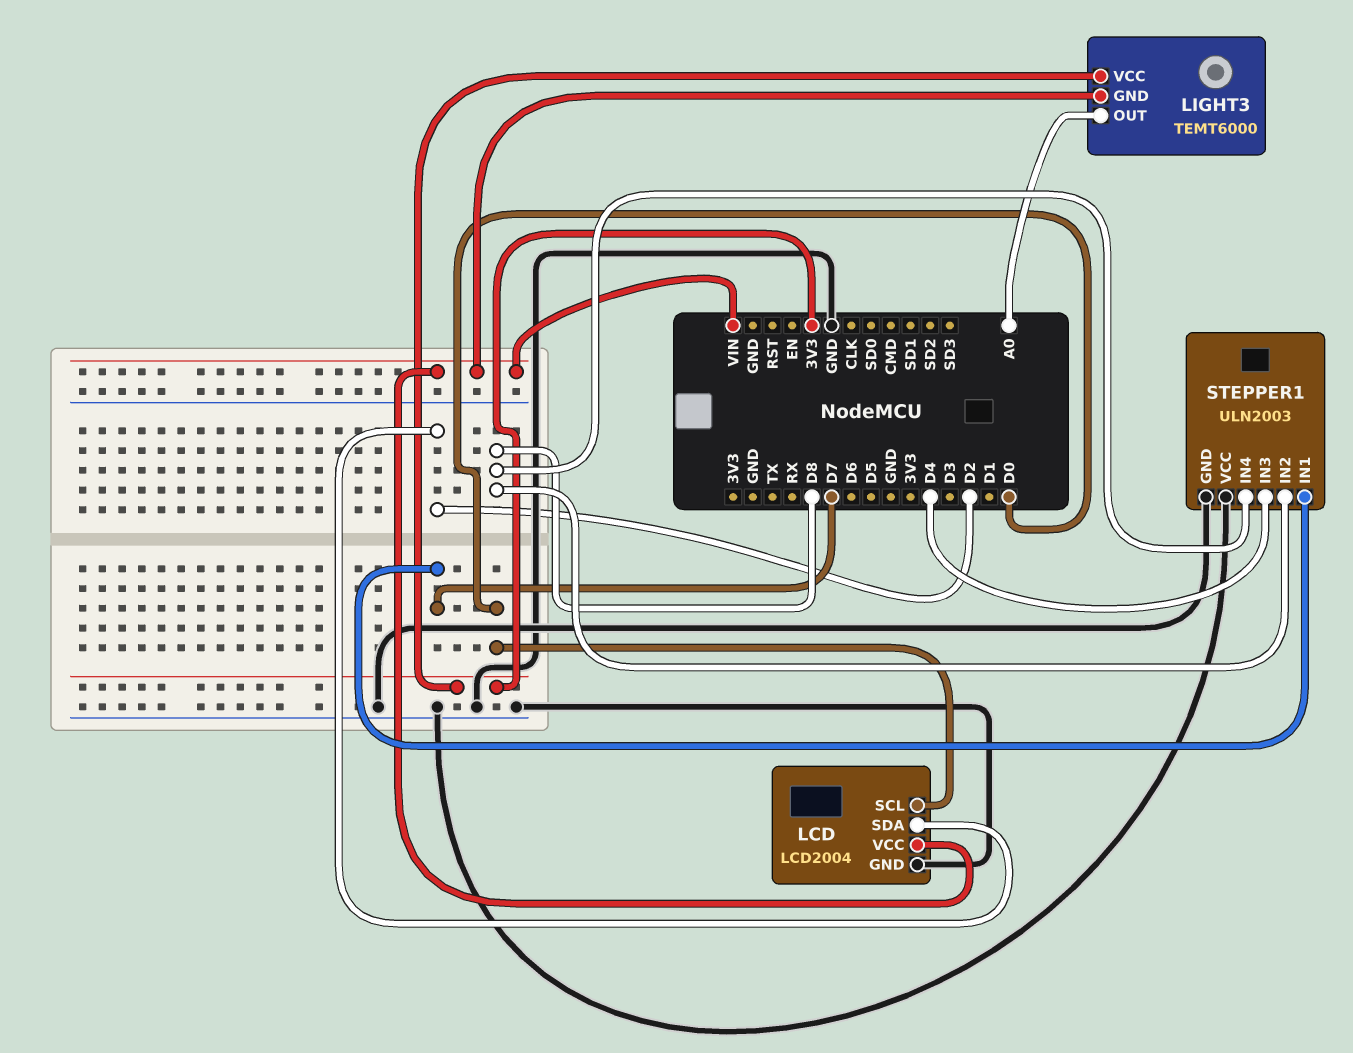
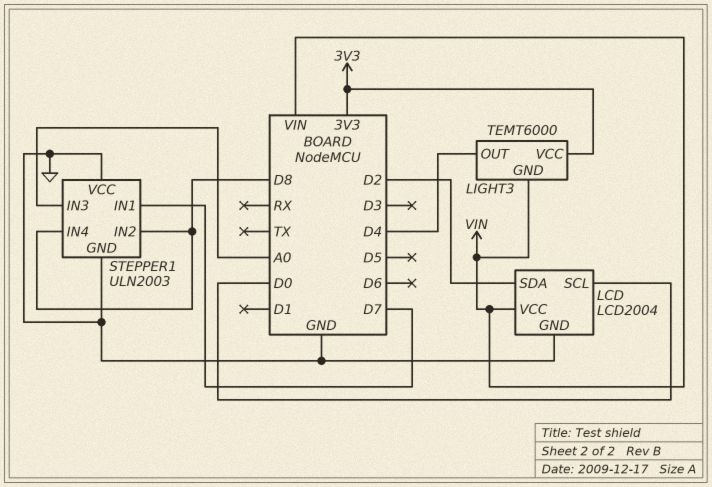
LIGHT3 pin OUT: A0 -> D4
STEPPER1 pin IN3: D4 -> A0

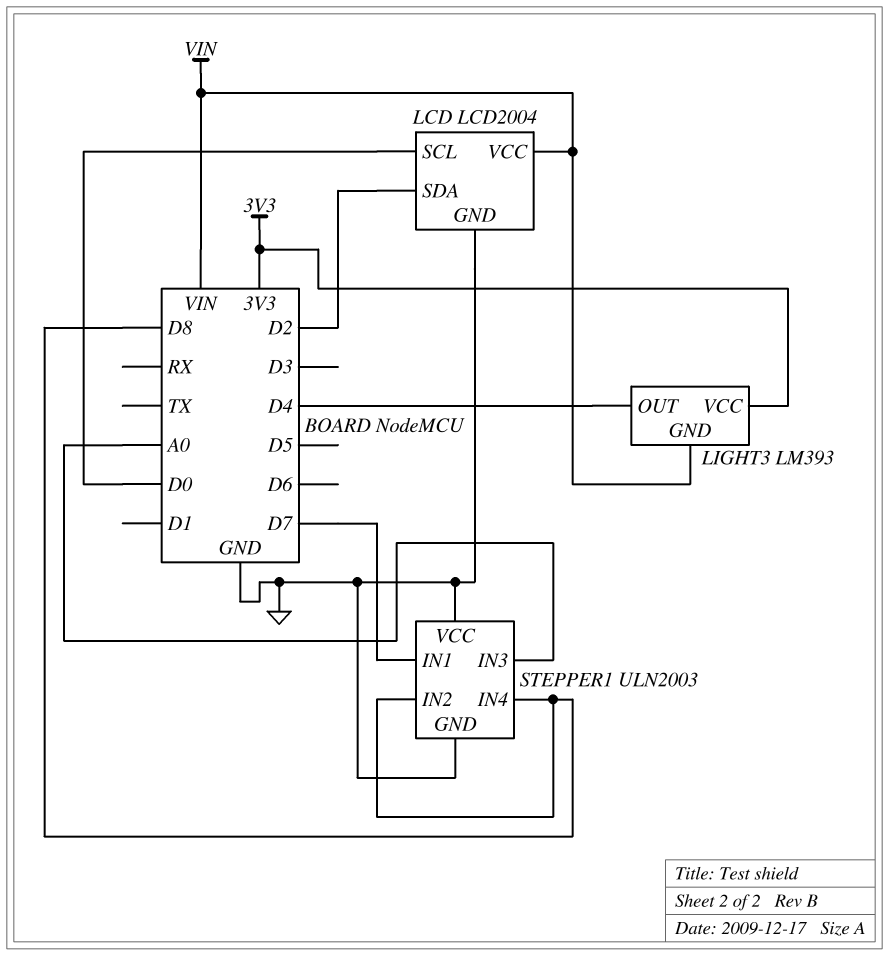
LIGHT3: TEMT6000 -> LM393

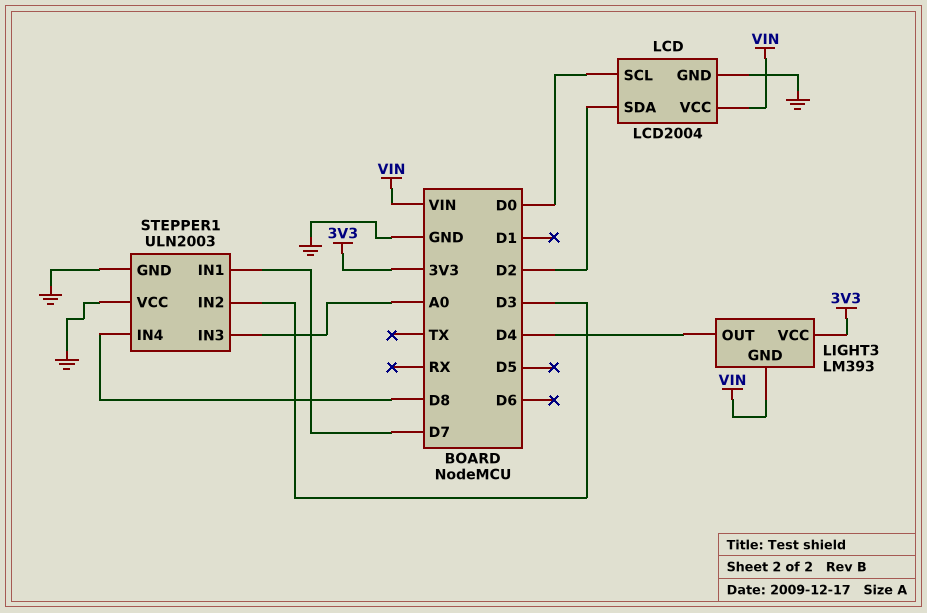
STEPPER1 pin IN2: D8 -> D3

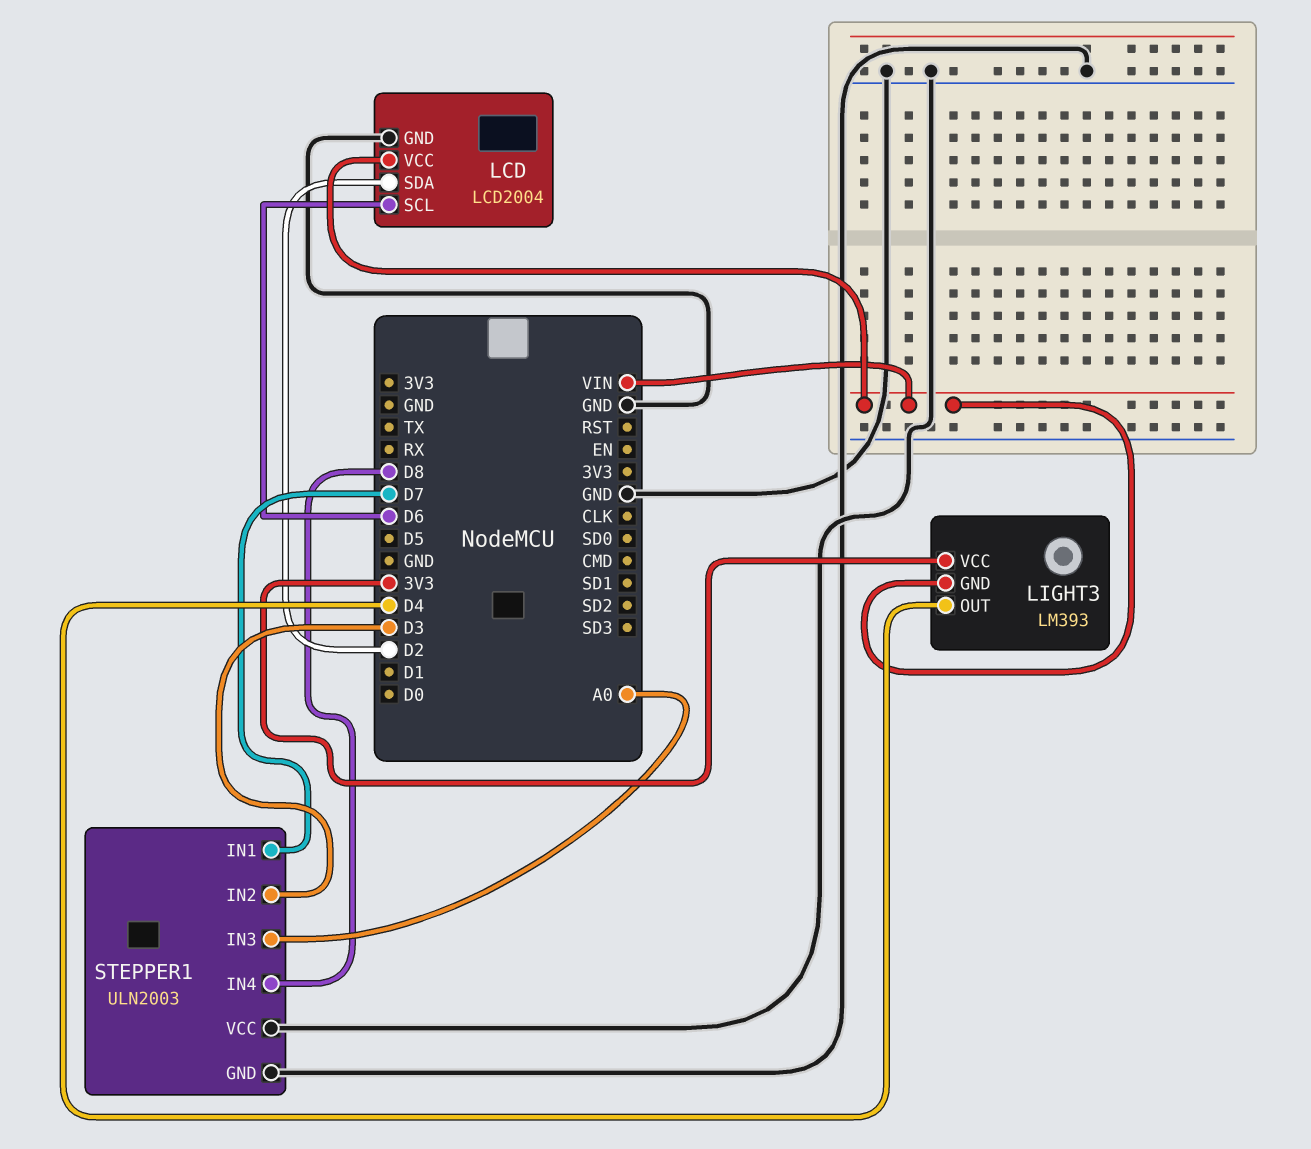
LCD pin SCL: D0 -> D6

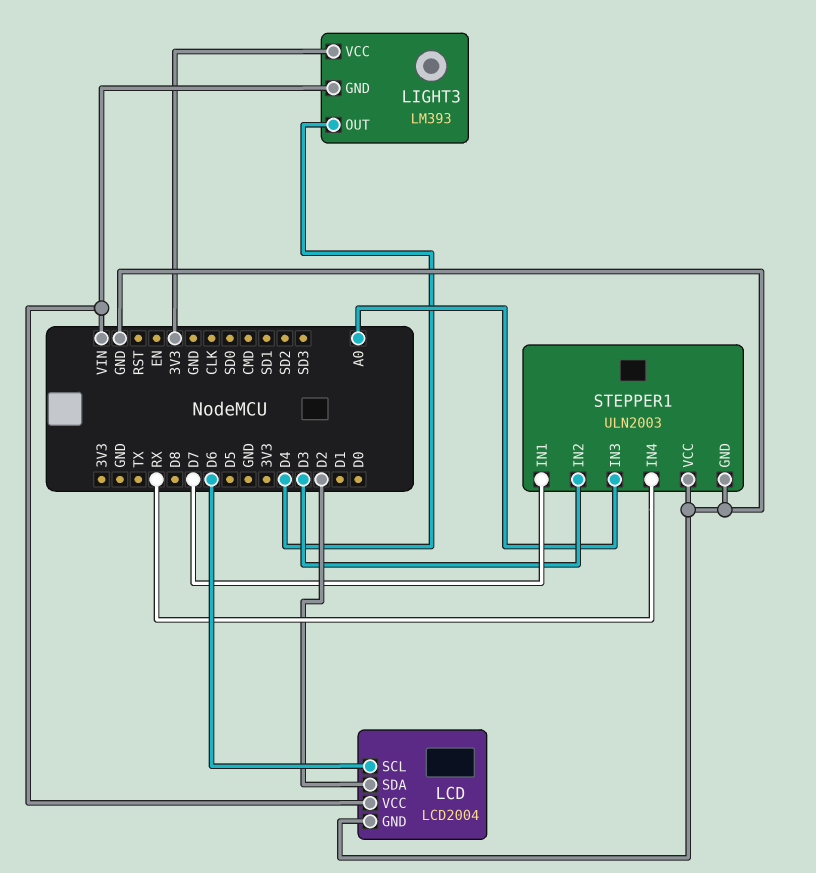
STEPPER1 pin IN4: D8 -> RX

